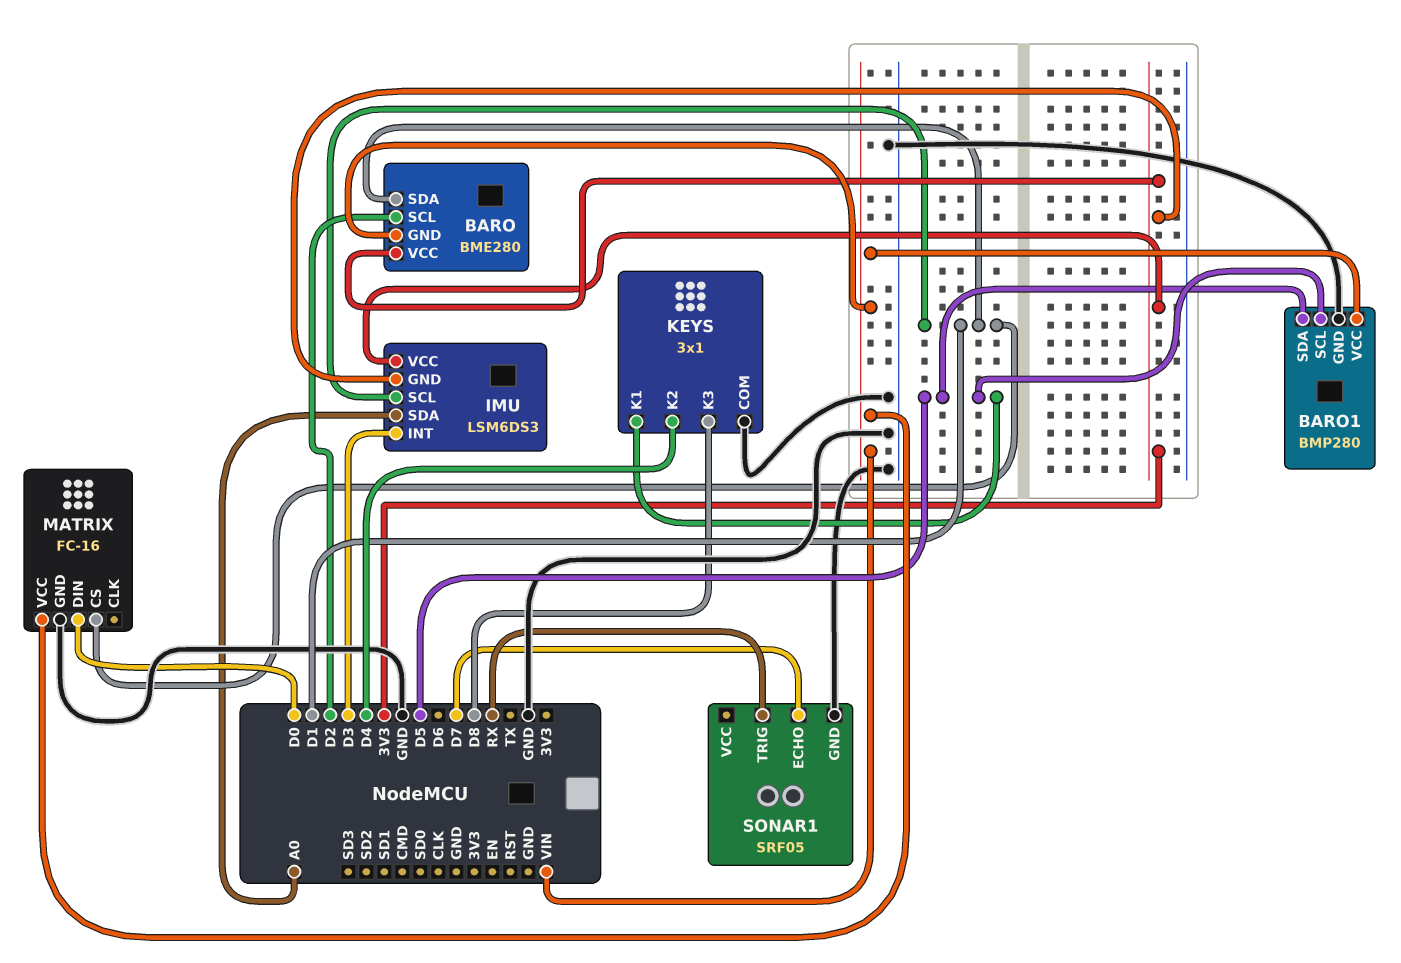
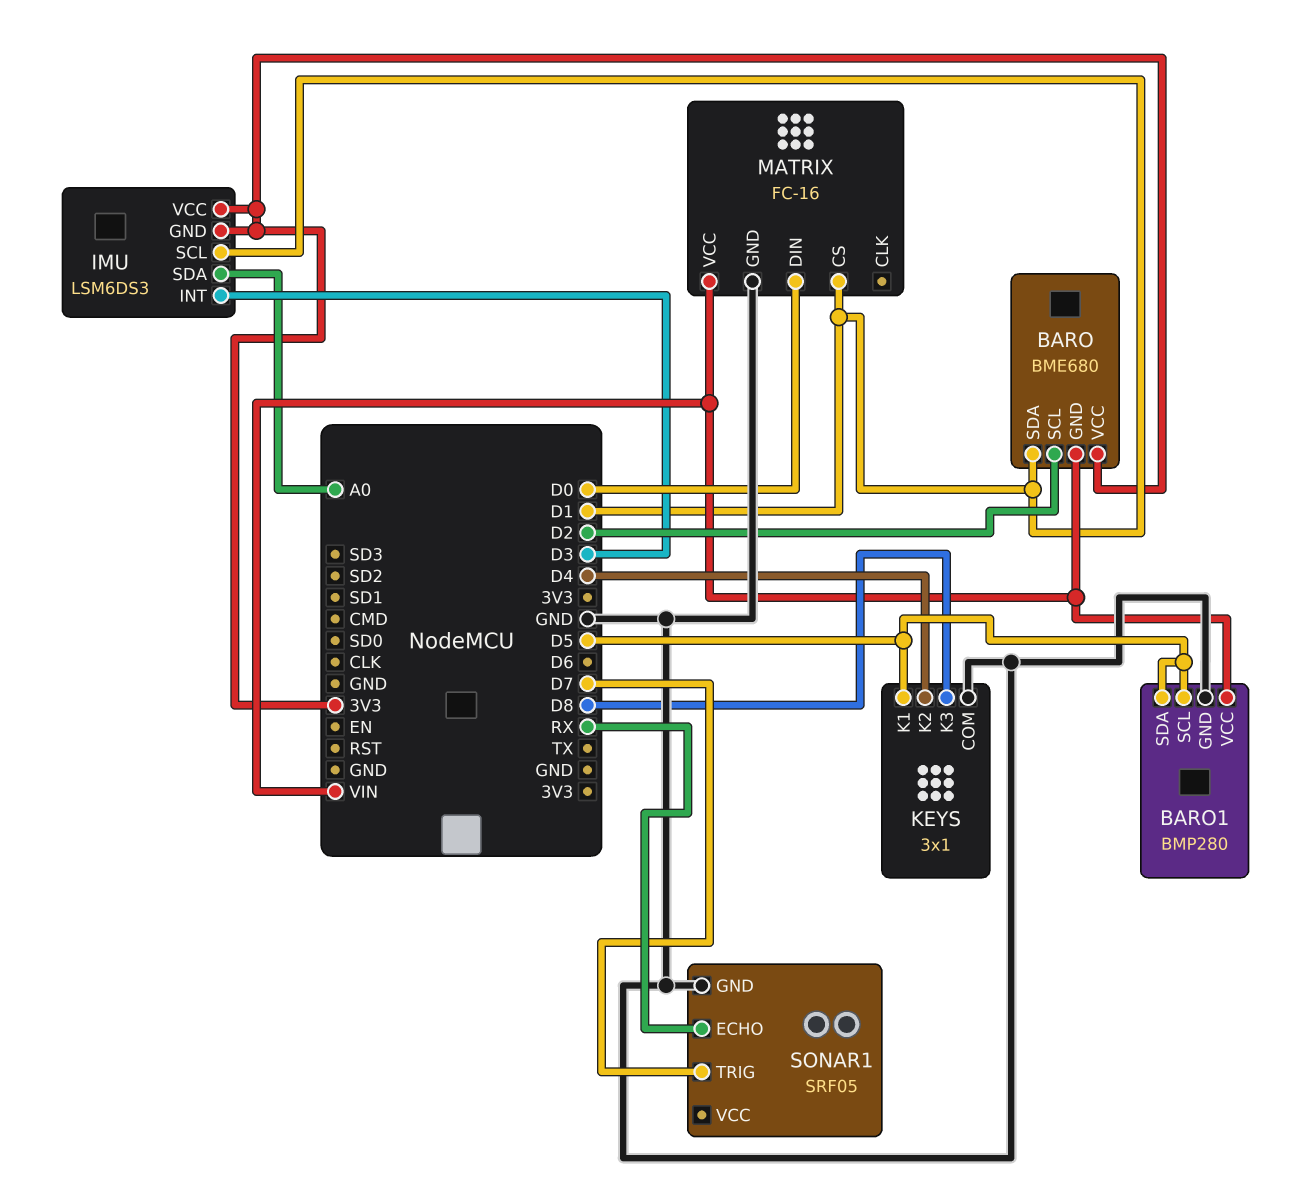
BARO: BME280 -> BME680
SONAR1 pin ECHO: D7 -> RX
SONAR1 pin TRIG: RX -> D7

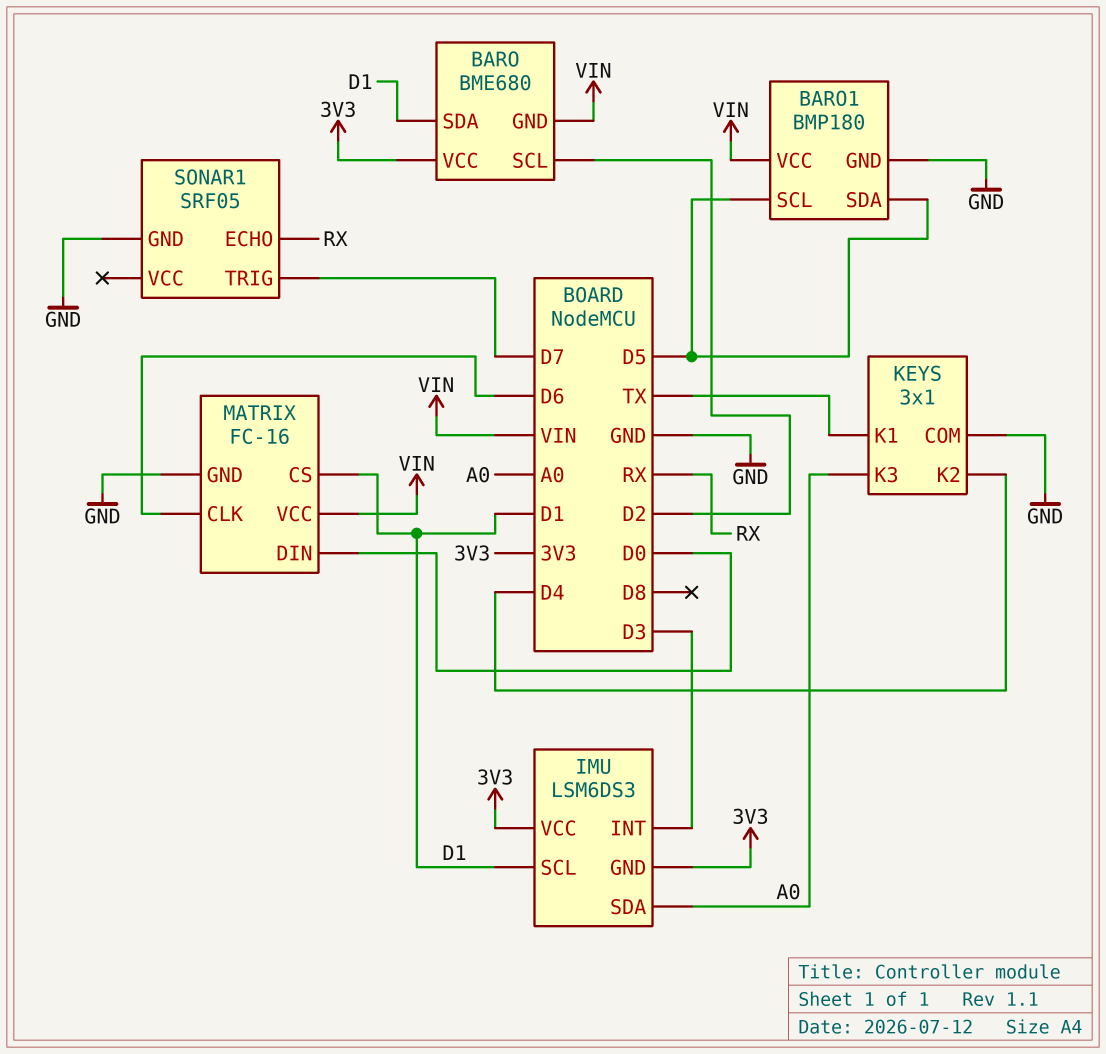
BARO1: BMP280 -> BMP180
KEYS pin K1: D5 -> TX
KEYS pin K3: D8 -> A0
MATRIX pin CLK: none -> D6

